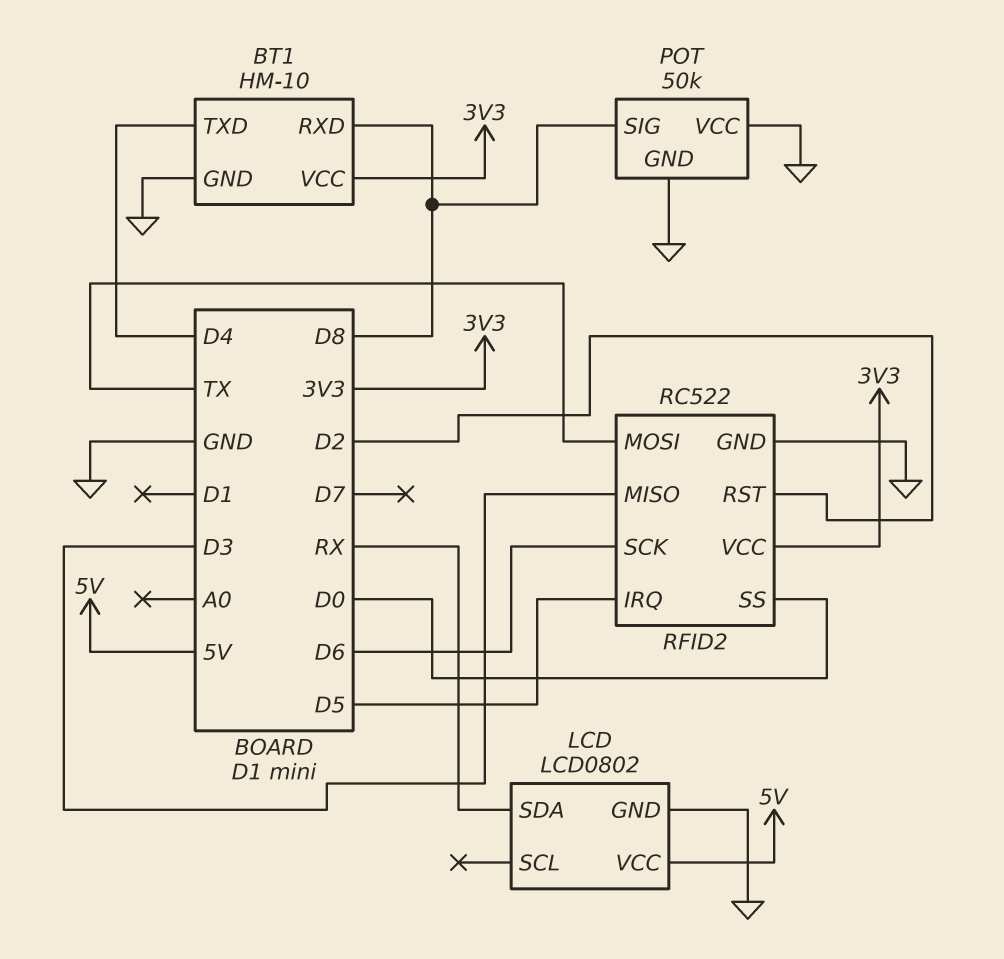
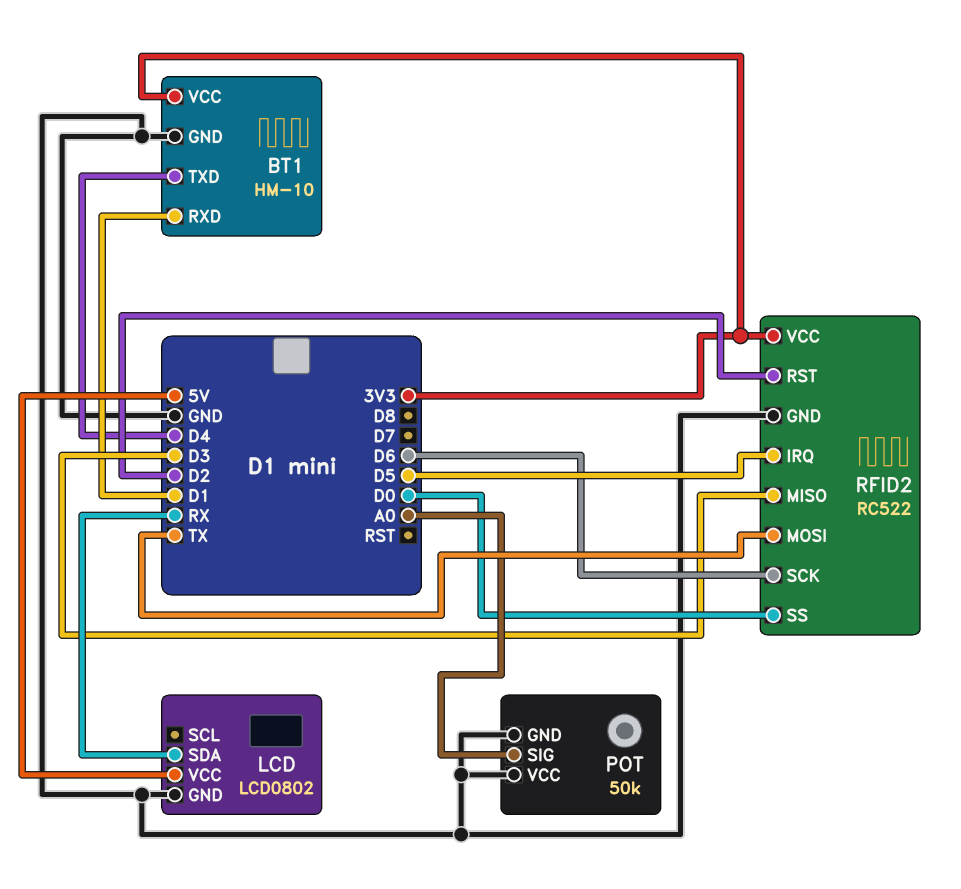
BT1 pin RXD: D8 -> D1
POT pin SIG: D8 -> A0

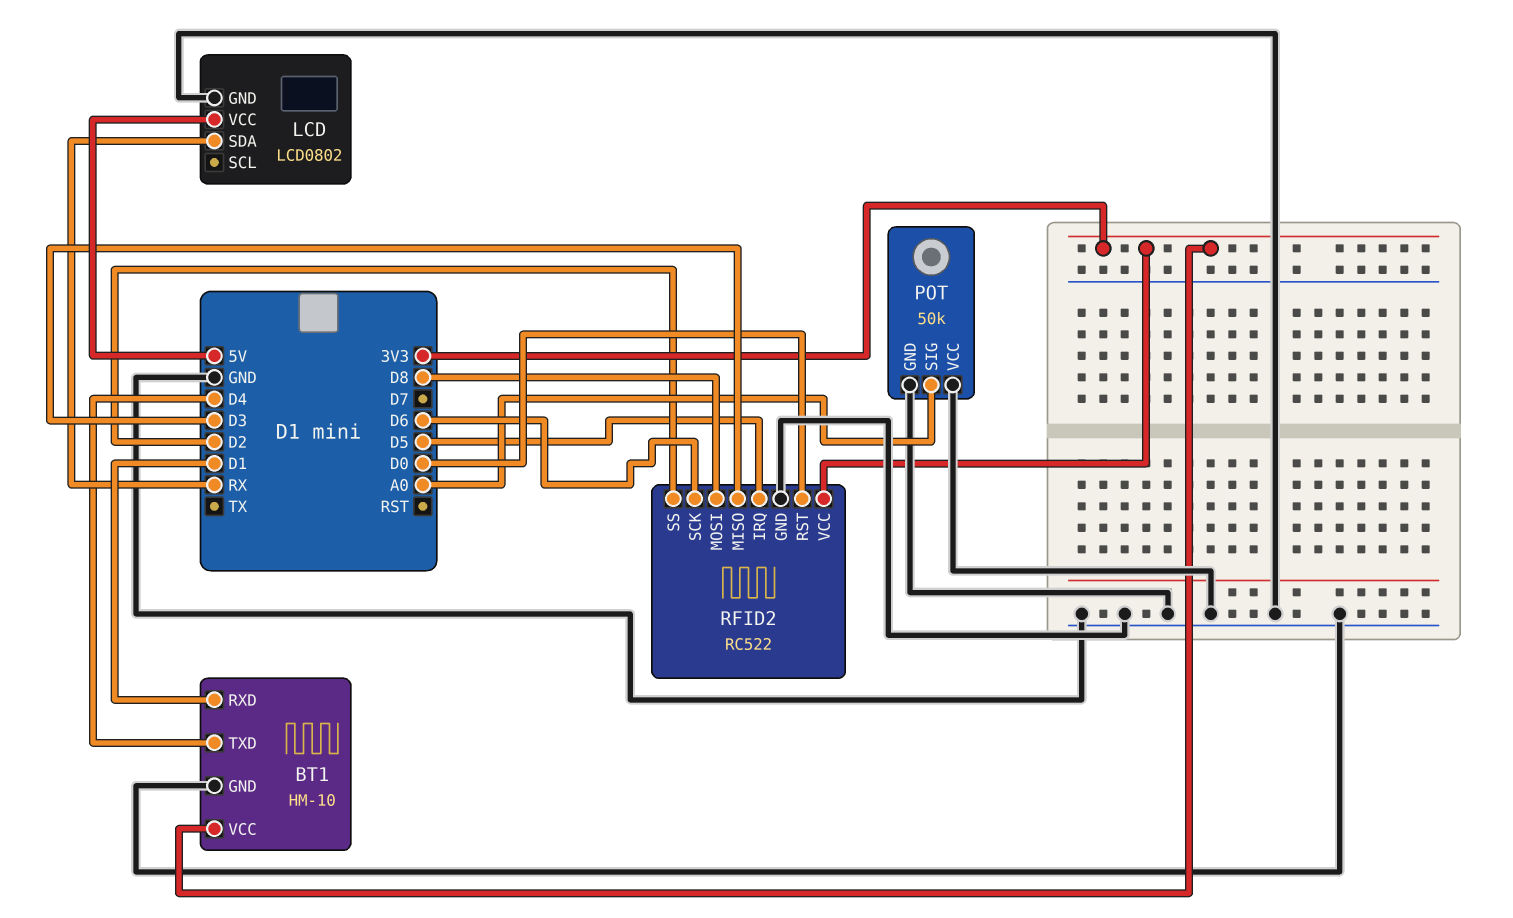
RFID2 pin MOSI: TX -> D8
RFID2 pin RST: D2 -> D0
RFID2 pin SS: D0 -> D2

